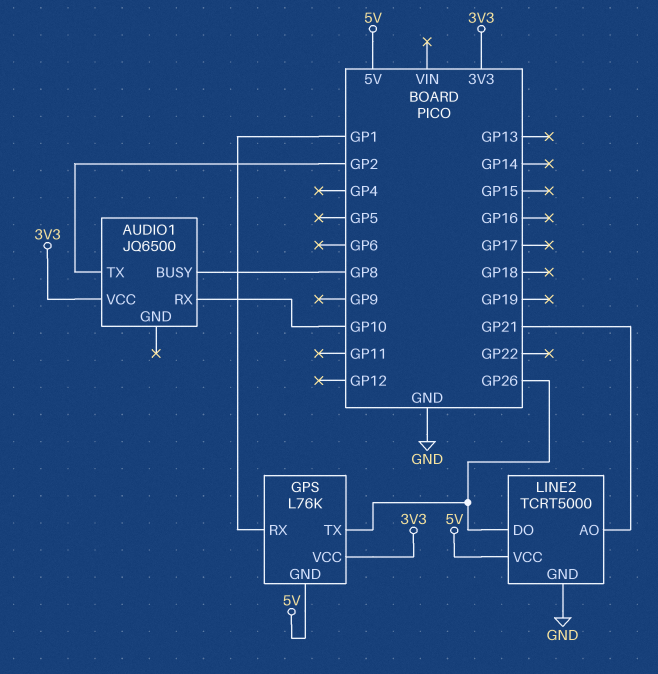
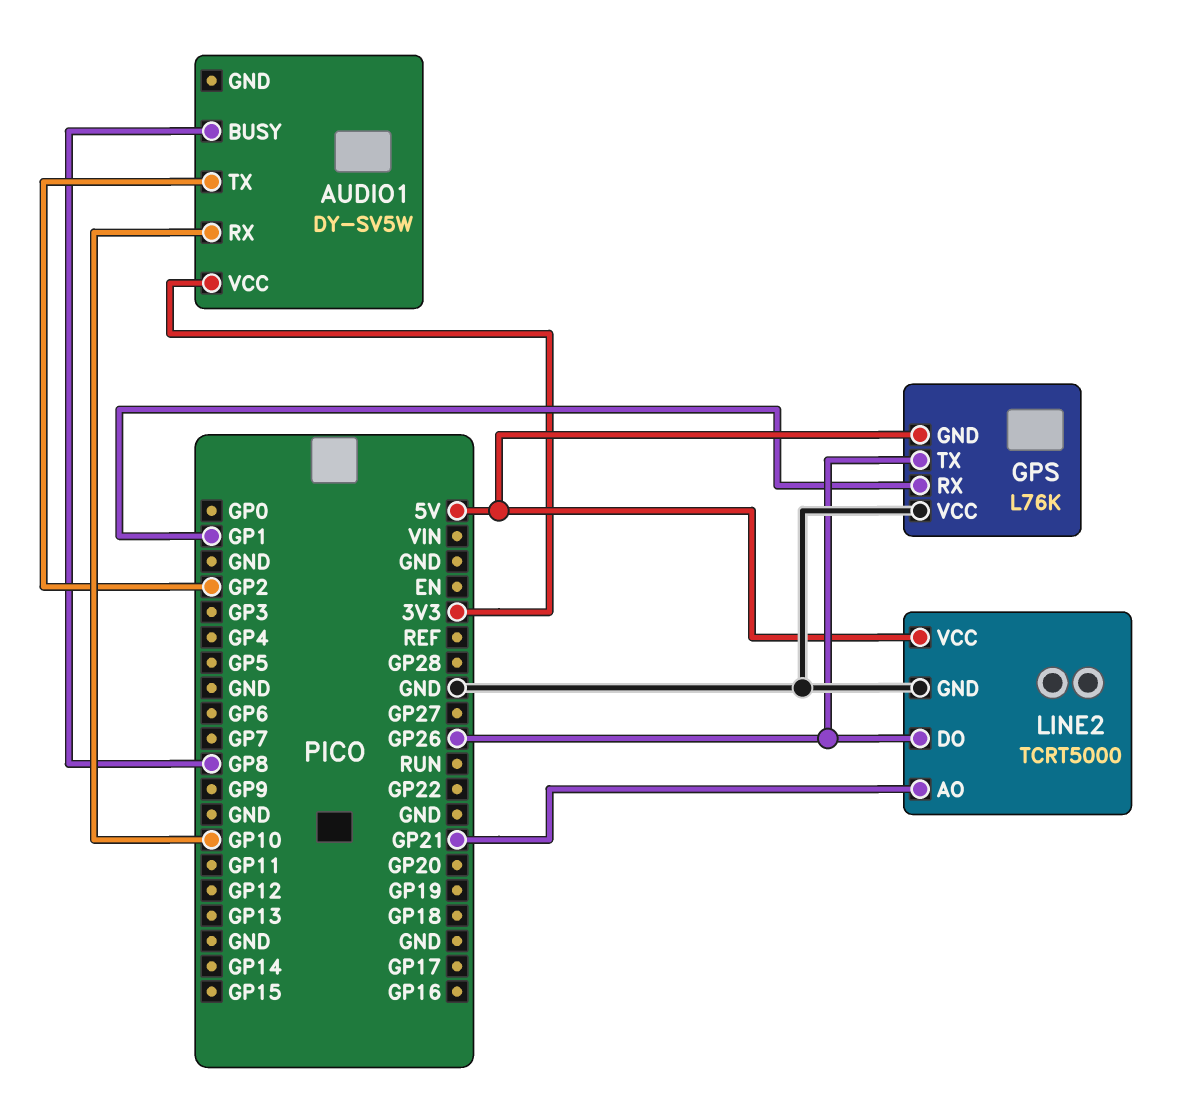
AUDIO1: JQ6500 -> DY-SV5W
GPS pin VCC: 3V3 -> GND

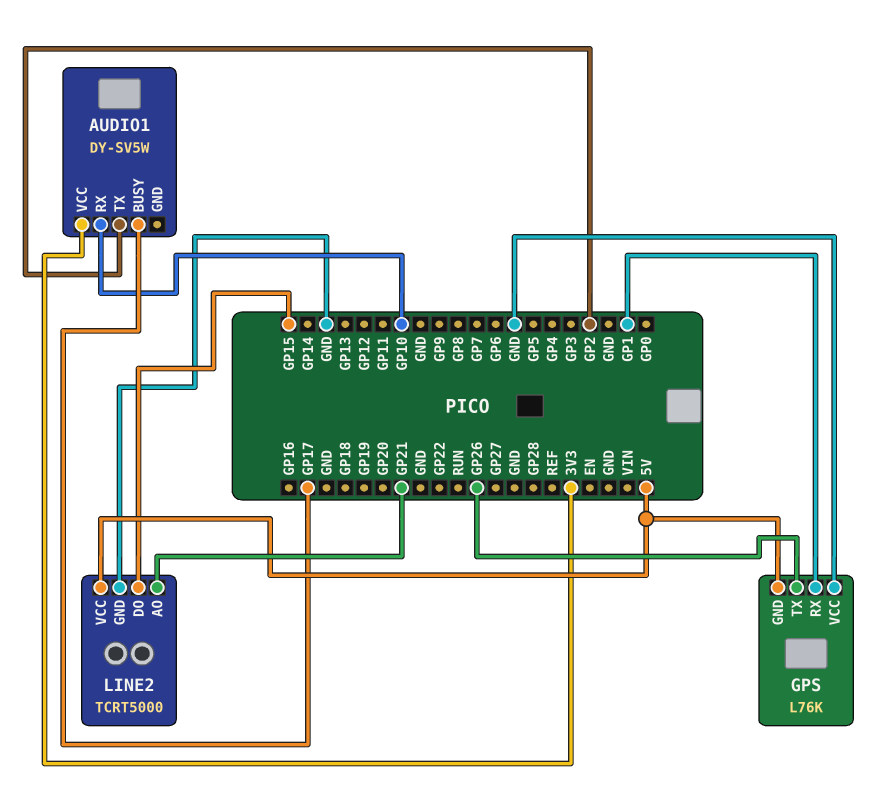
AUDIO1 pin BUSY: GP8 -> GP17
LINE2 pin DO: GP26 -> GP15

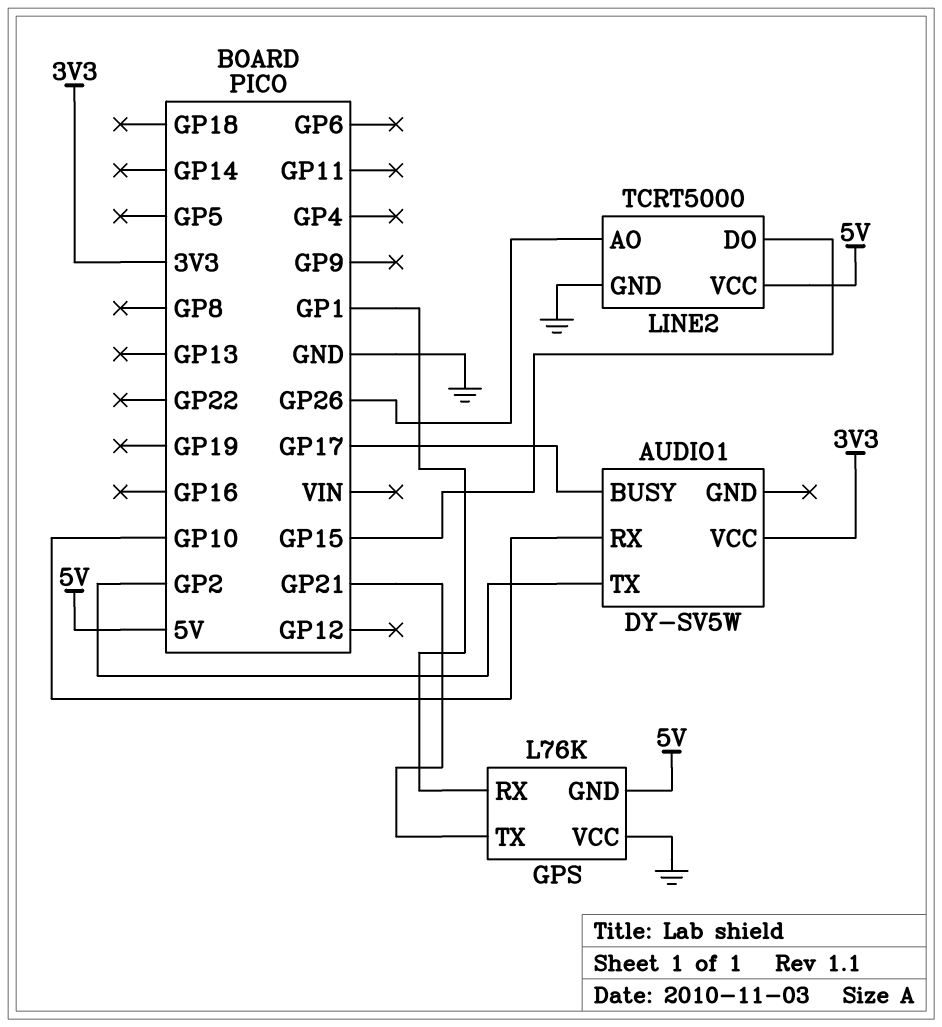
GPS pin TX: GP26 -> GP21
LINE2 pin AO: GP21 -> GP26

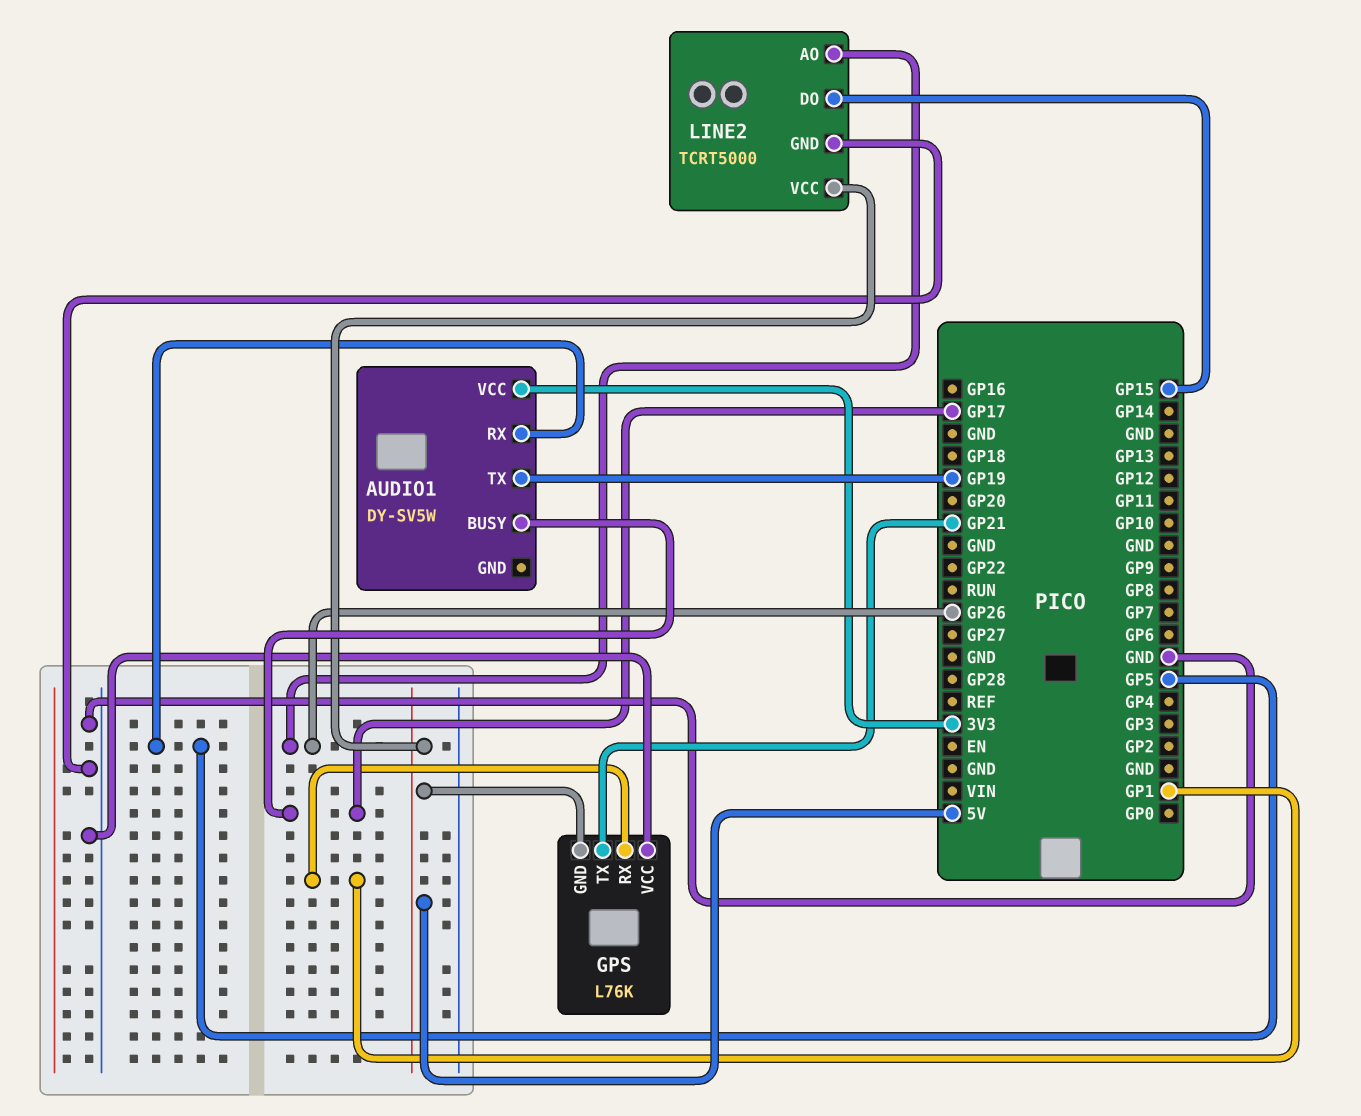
AUDIO1 pin RX: GP10 -> GP5
AUDIO1 pin TX: GP2 -> GP19

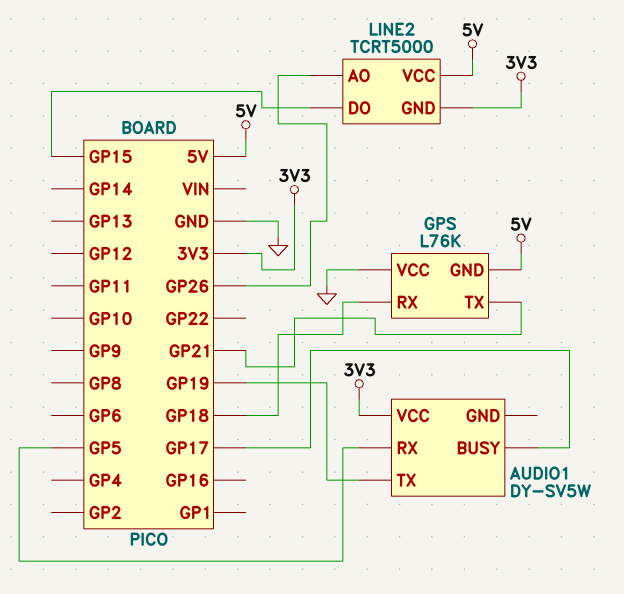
GPS pin RX: GP1 -> GP18
LINE2 pin GND: GND -> 3V3

